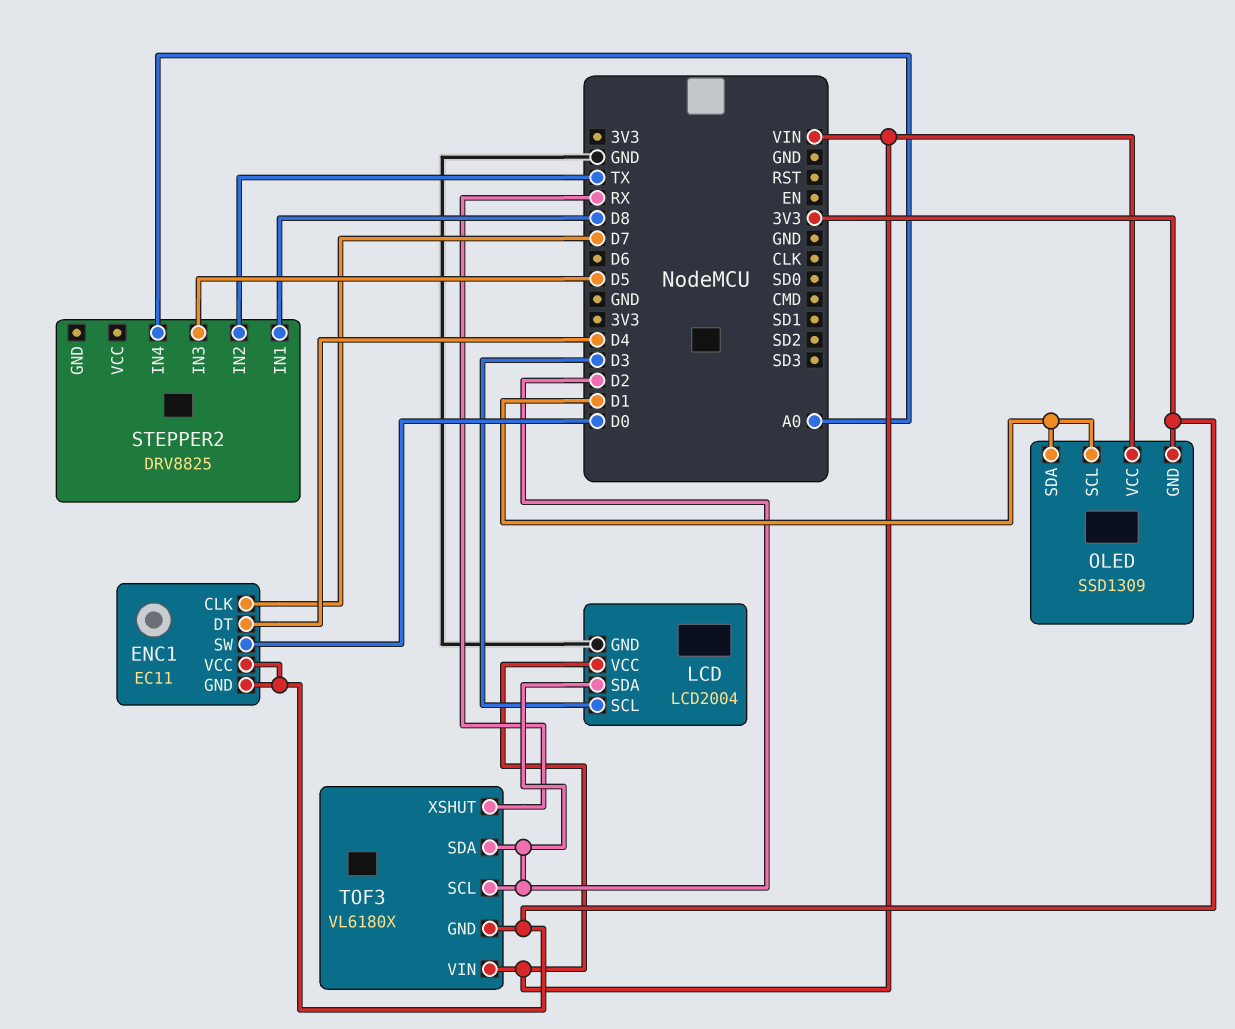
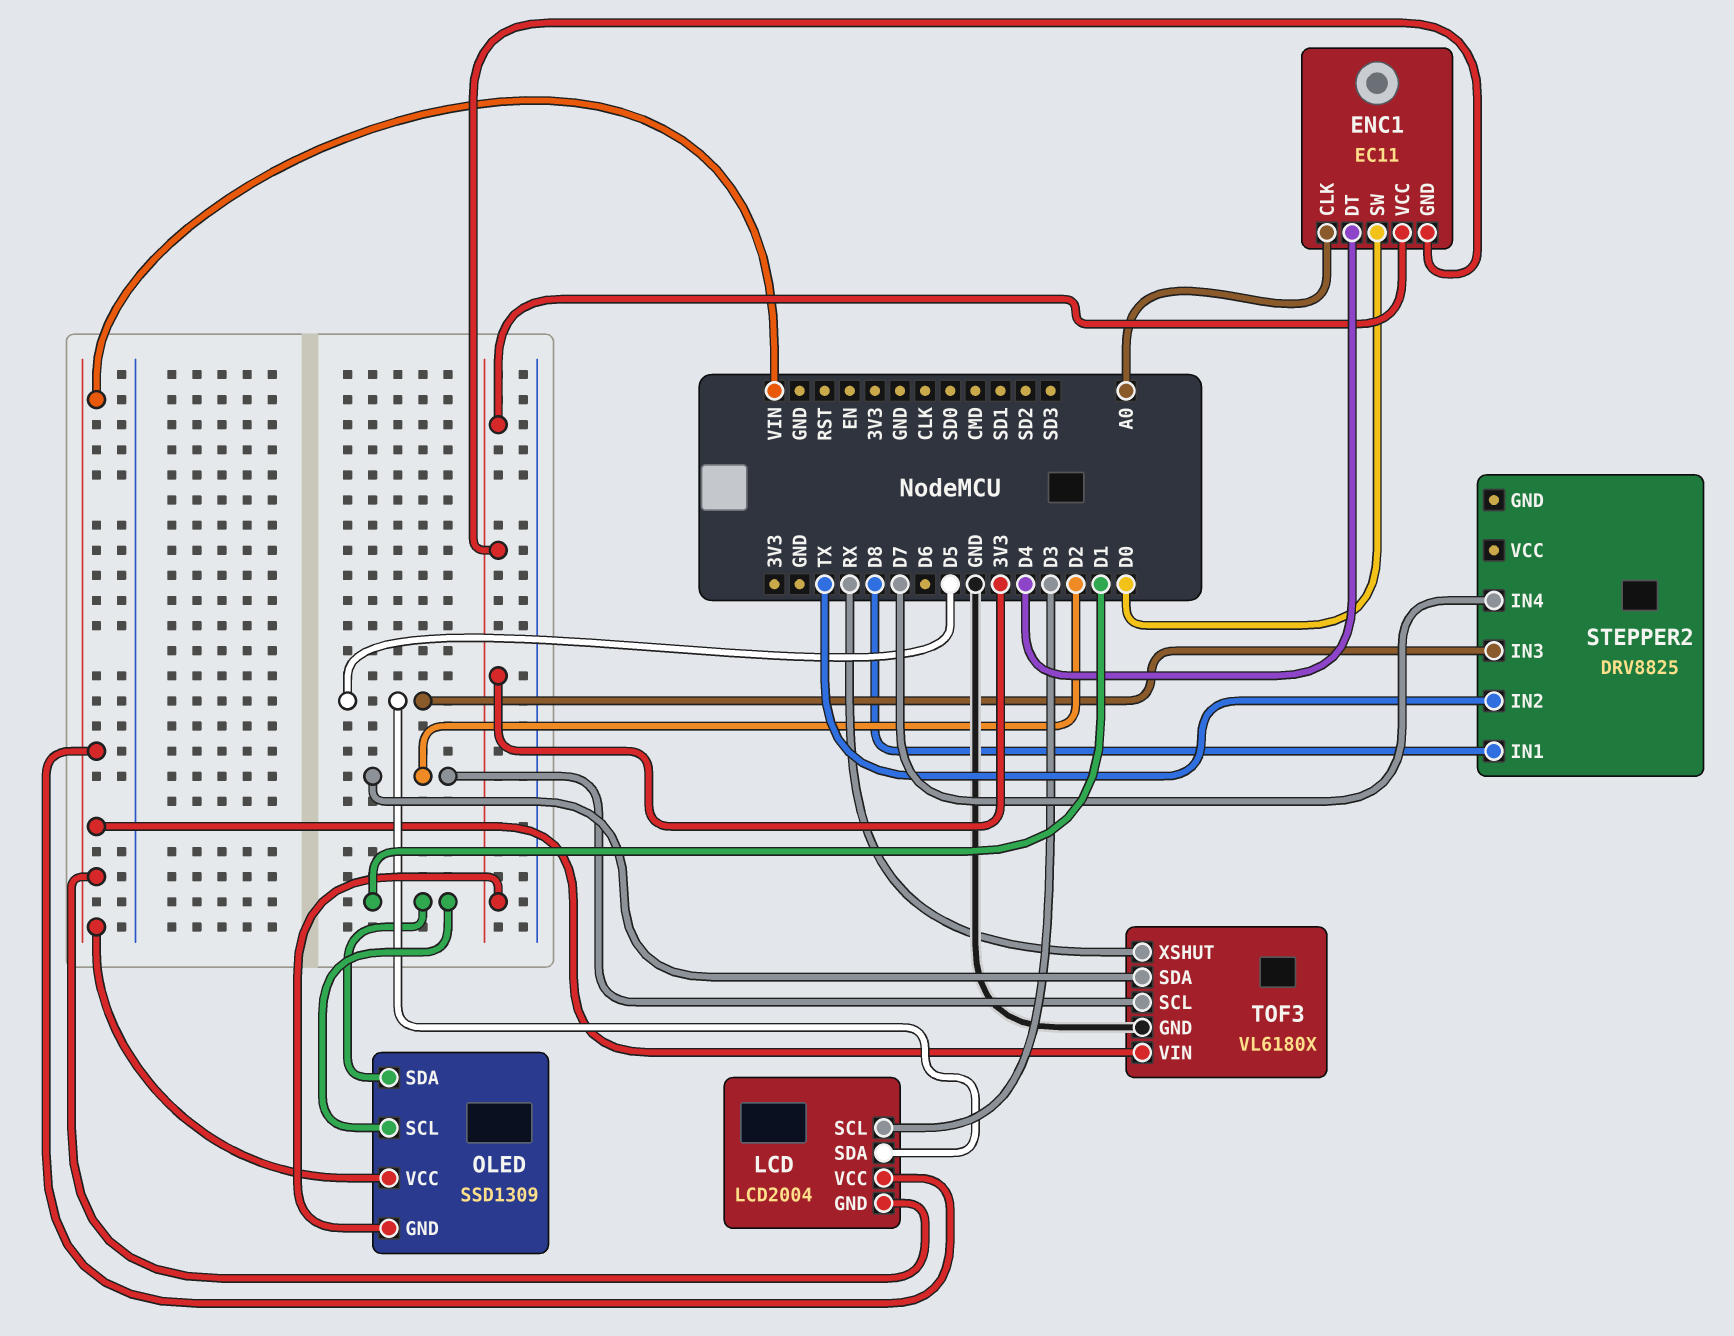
ENC1 pin CLK: D7 -> A0
LCD pin GND: GND -> VIN
LCD pin SDA: D2 -> D5
STEPPER2 pin IN4: A0 -> D7
TOF3 pin GND: 3V3 -> GND

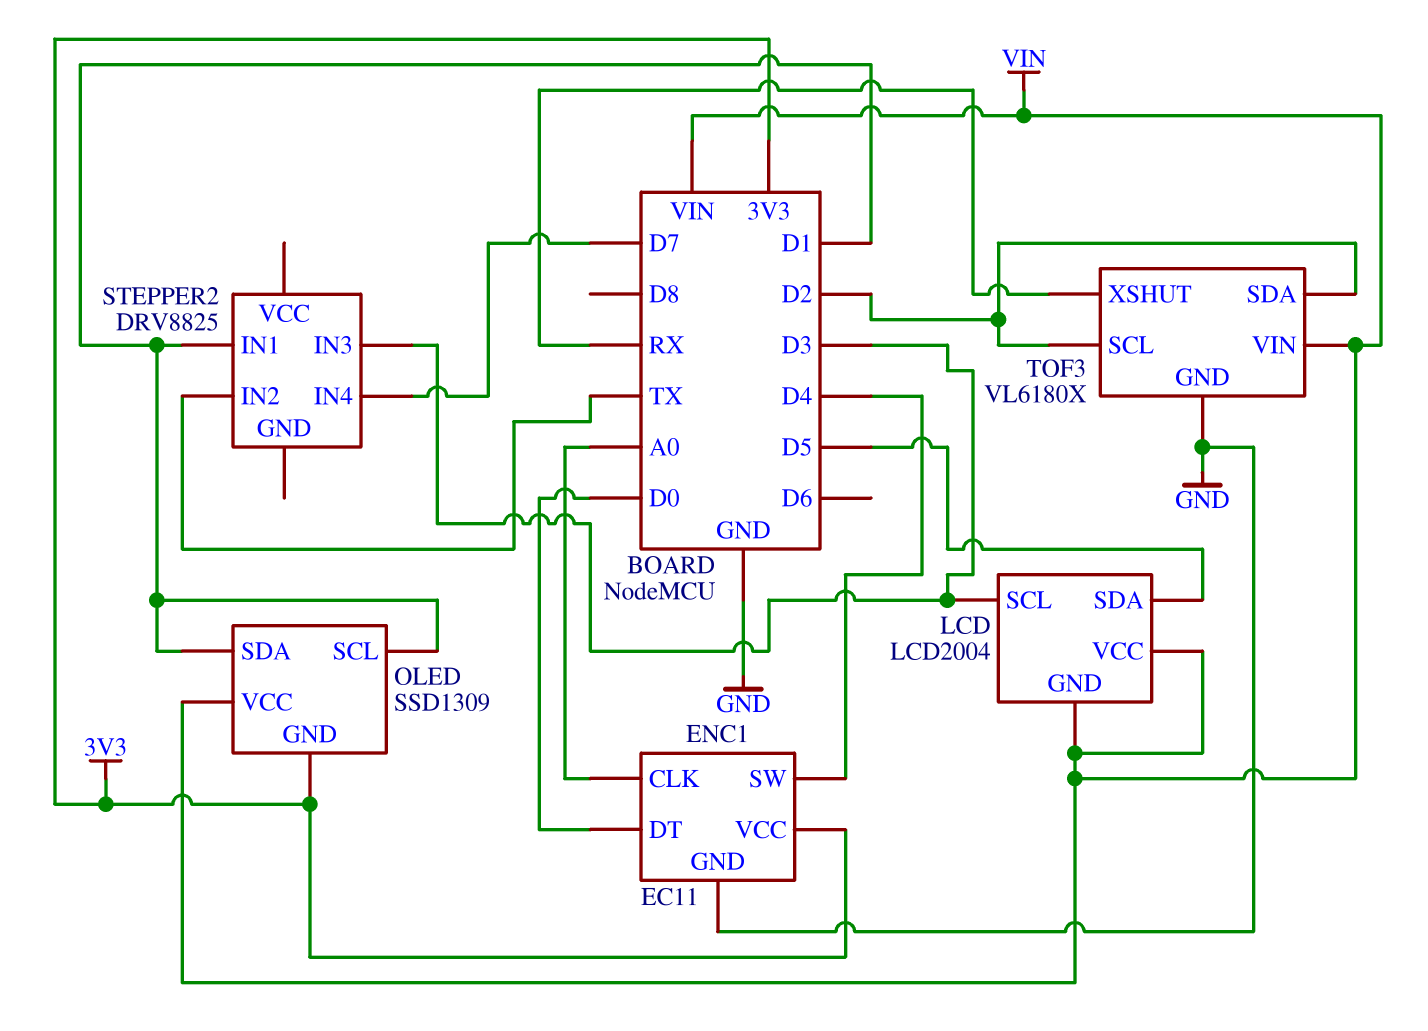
ENC1 pin DT: D4 -> D0
ENC1 pin GND: 3V3 -> GND
ENC1 pin SW: D0 -> D4
STEPPER2 pin IN1: D8 -> D1
STEPPER2 pin IN3: D5 -> D3

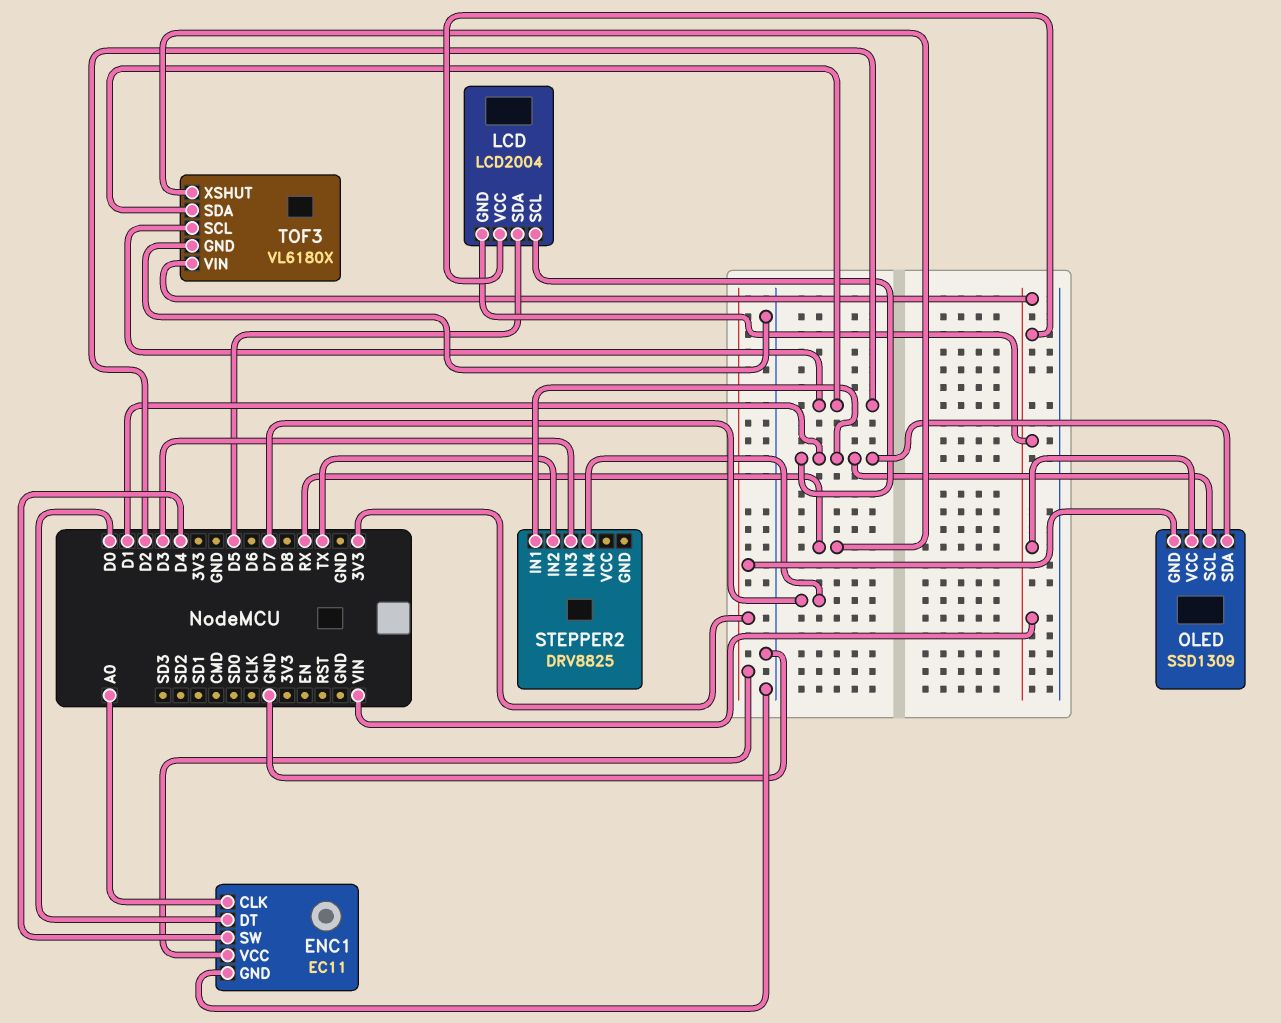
LCD pin SCL: D3 -> D1

